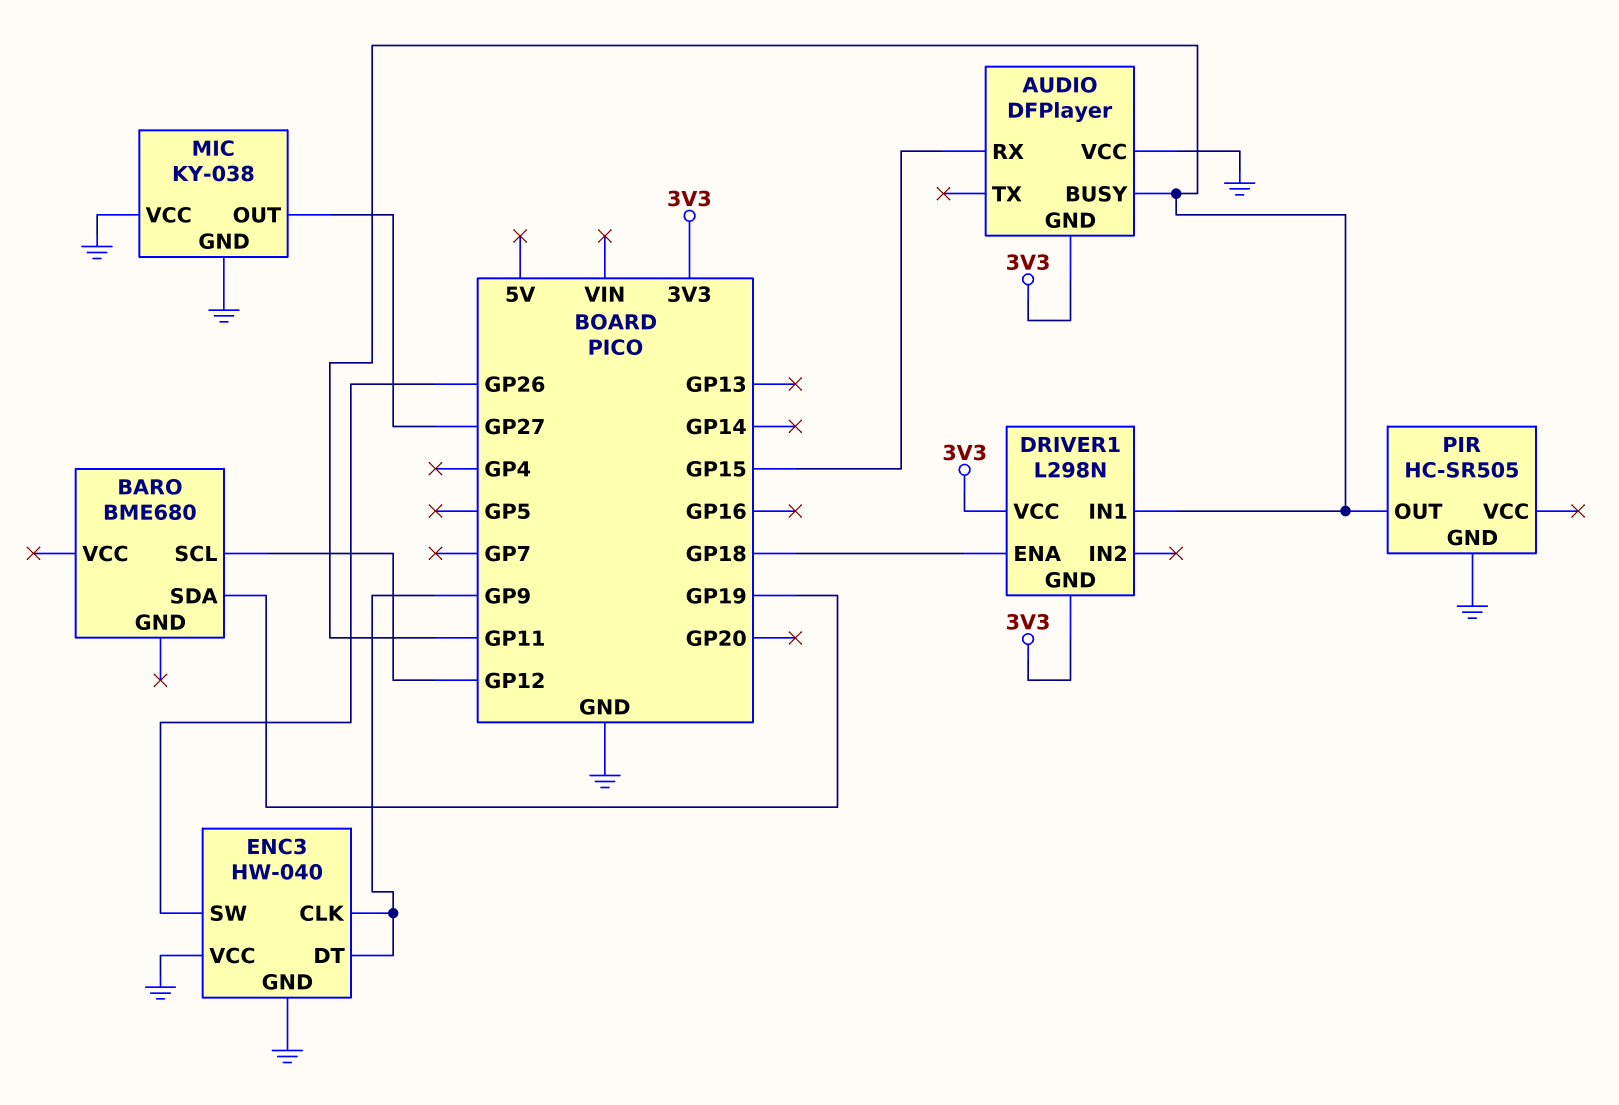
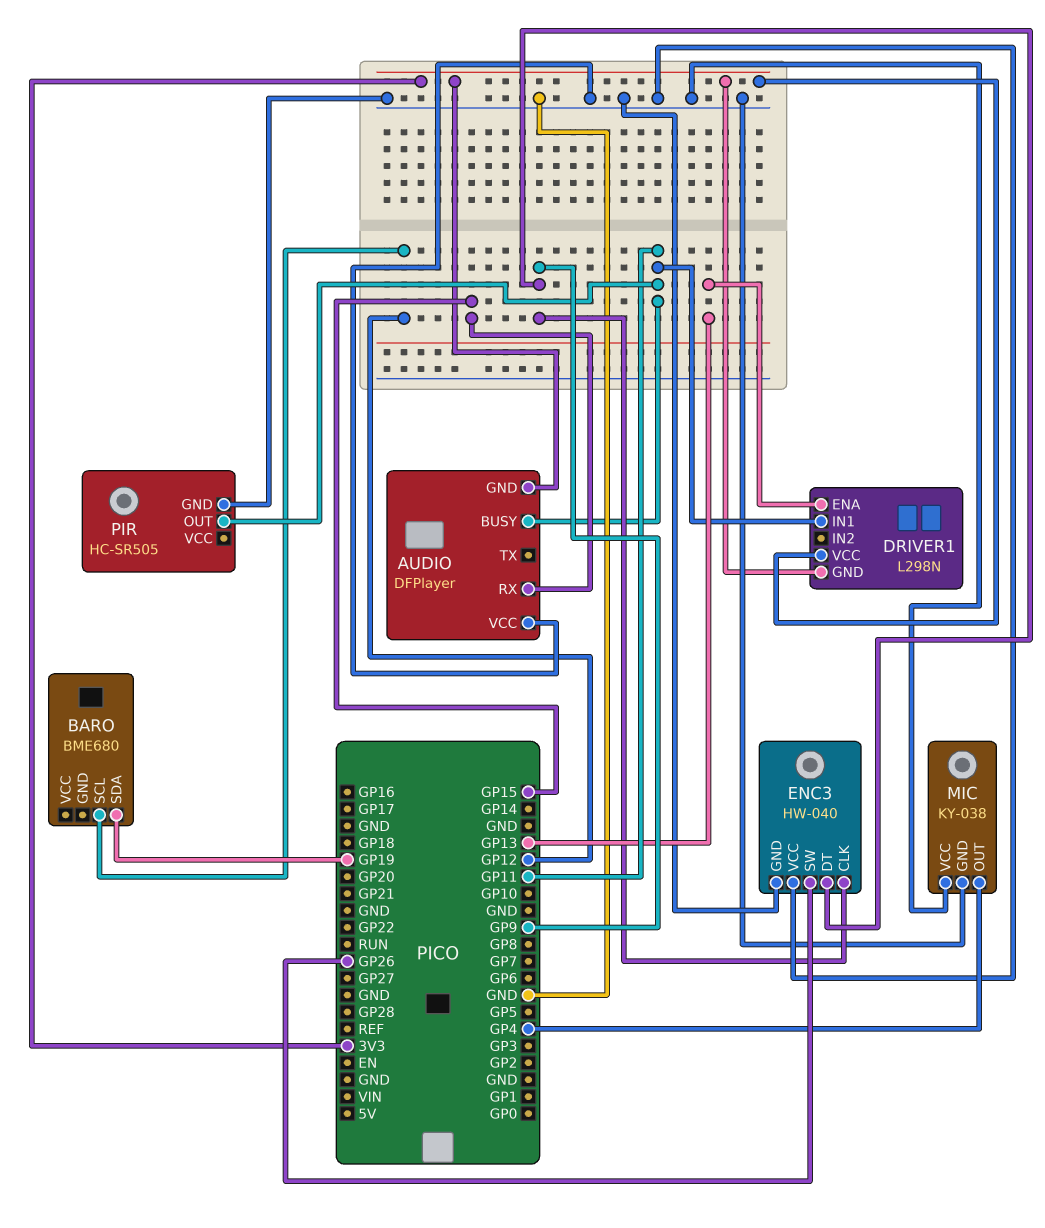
DRIVER1 pin ENA: GP18 -> GP13
MIC pin OUT: GP27 -> GP4

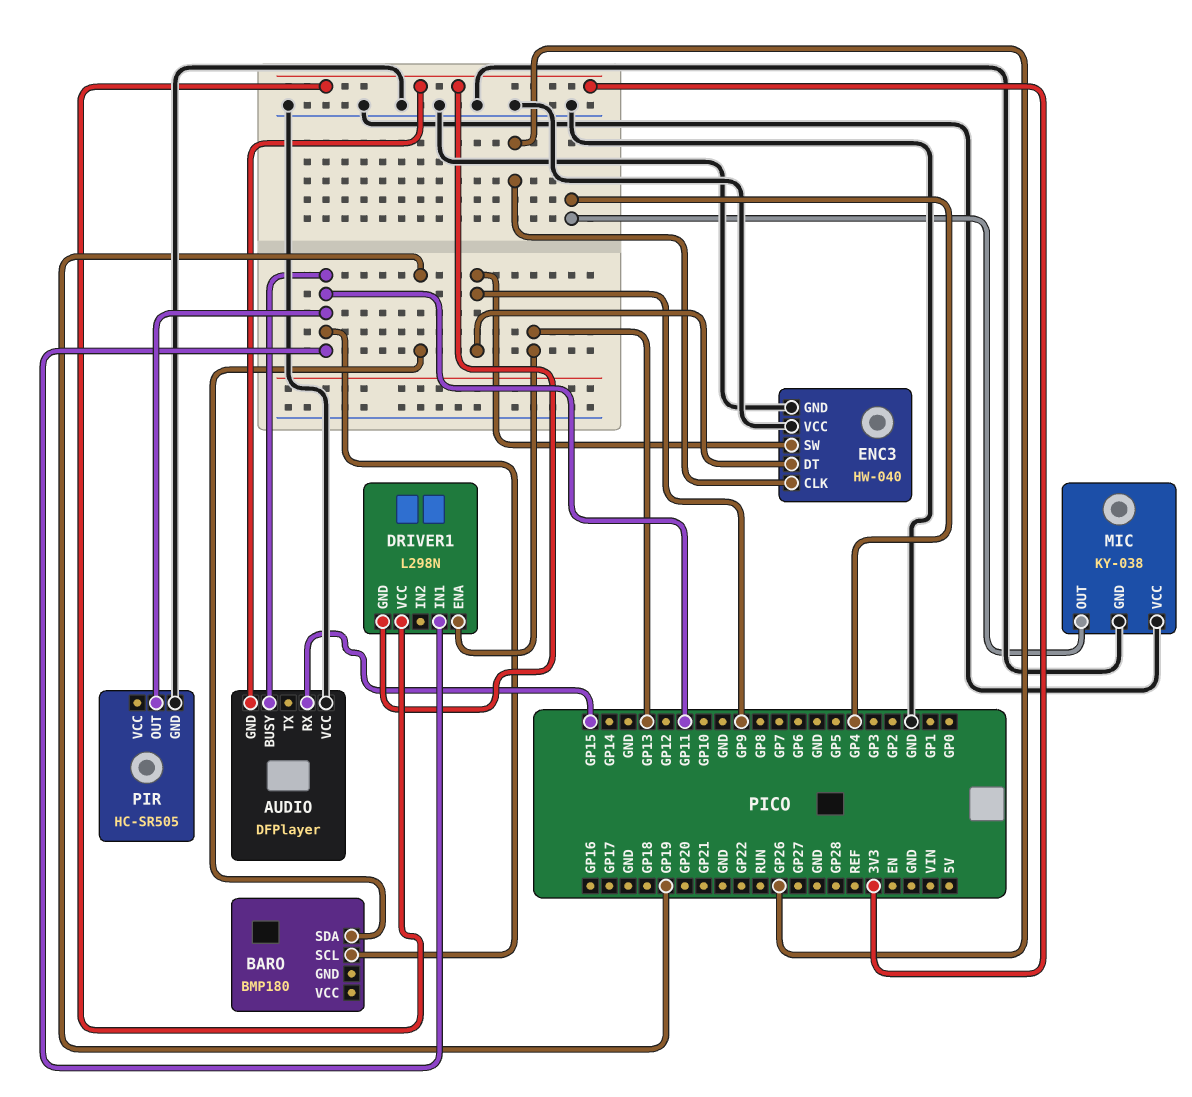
BARO: BME680 -> BMP180
BARO pin SCL: GP12 -> GP11
ENC3 pin CLK: GP9 -> GP26
ENC3 pin SW: GP26 -> GP9

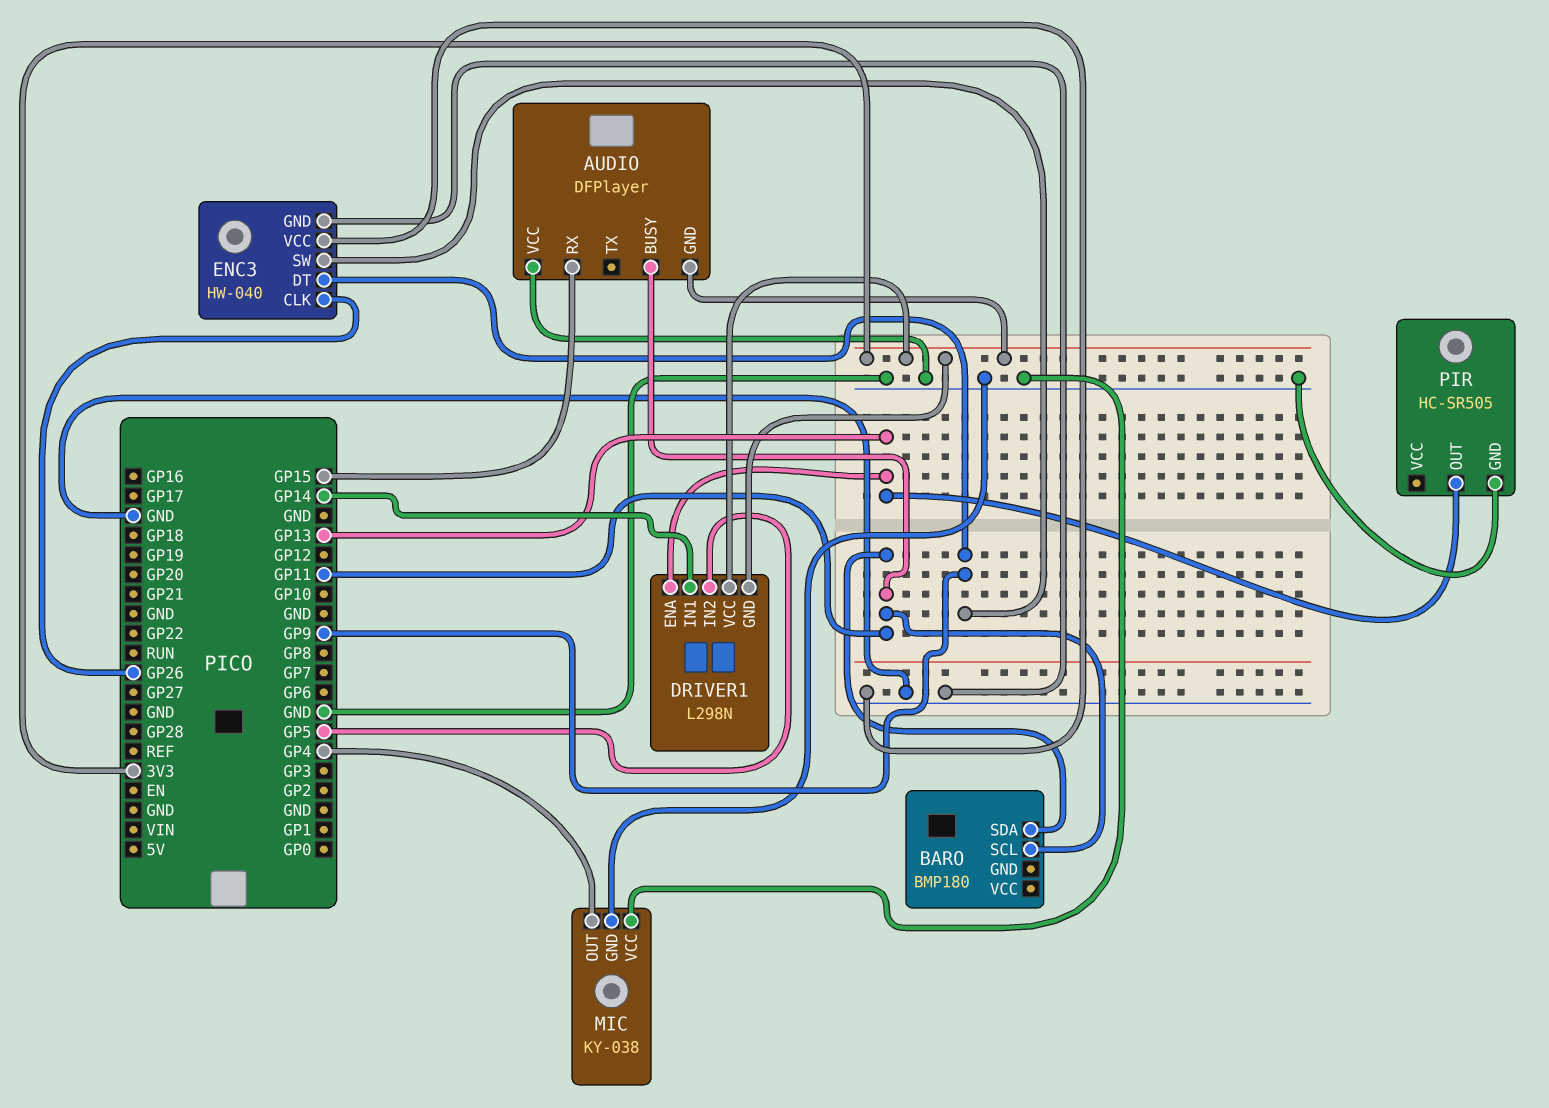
BARO pin SDA: GP19 -> GP11
DRIVER1 pin IN1: GP11 -> GP14
DRIVER1 pin IN2: none -> GP5
PIR pin OUT: GP11 -> GP13

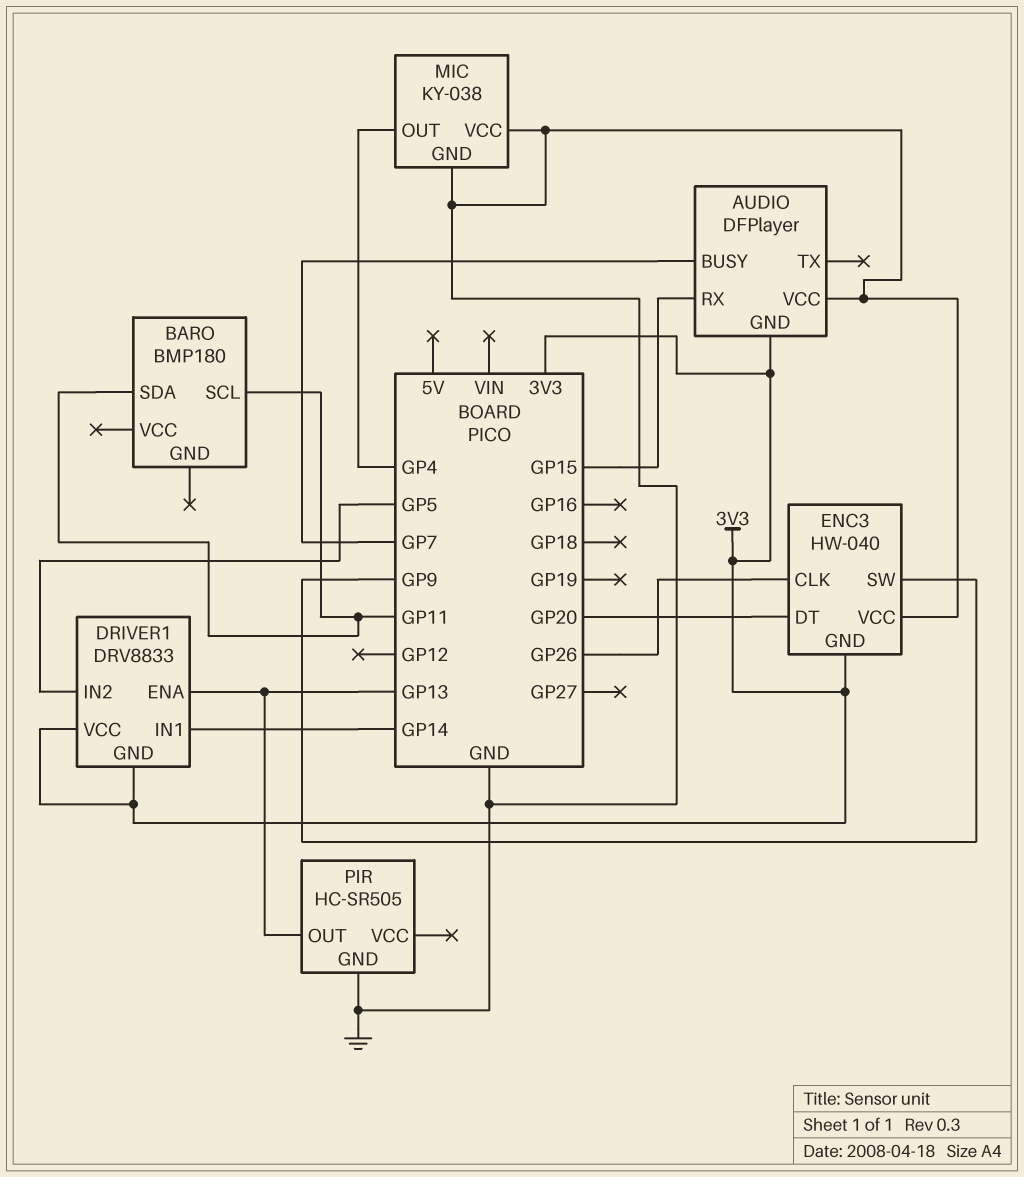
AUDIO pin BUSY: GP11 -> GP7
DRIVER1: L298N -> DRV8833
ENC3 pin DT: GP9 -> GP20
ENC3 pin GND: GND -> 3V3

